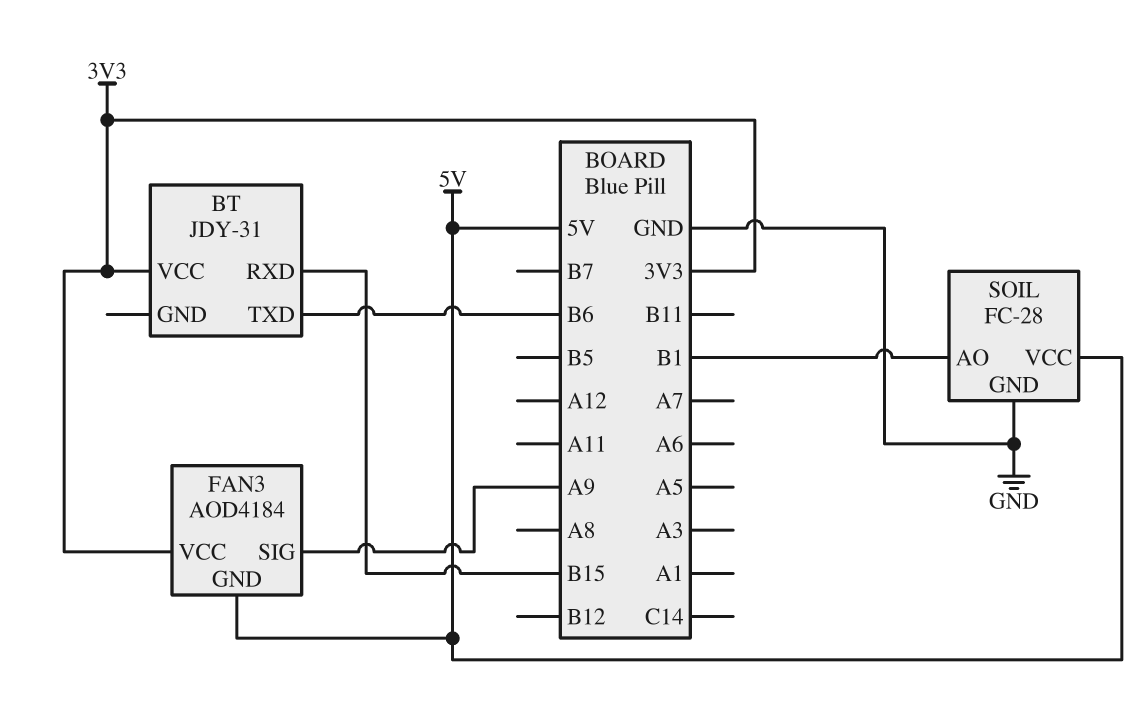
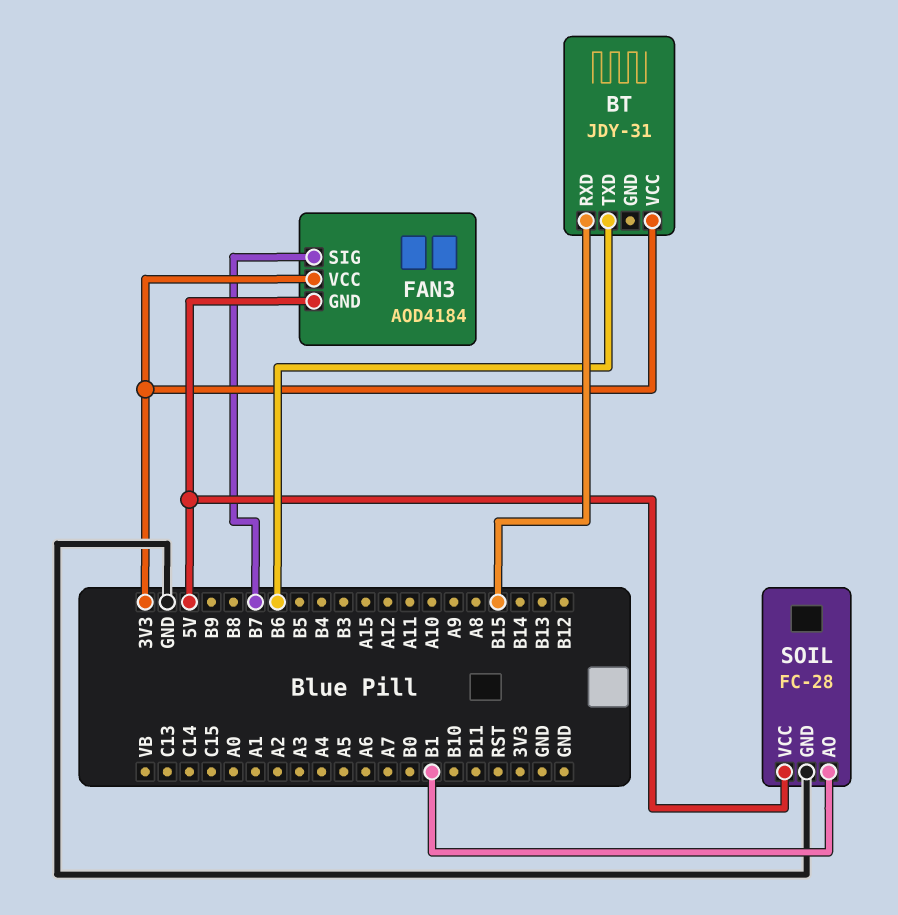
FAN3 pin SIG: A9 -> B7

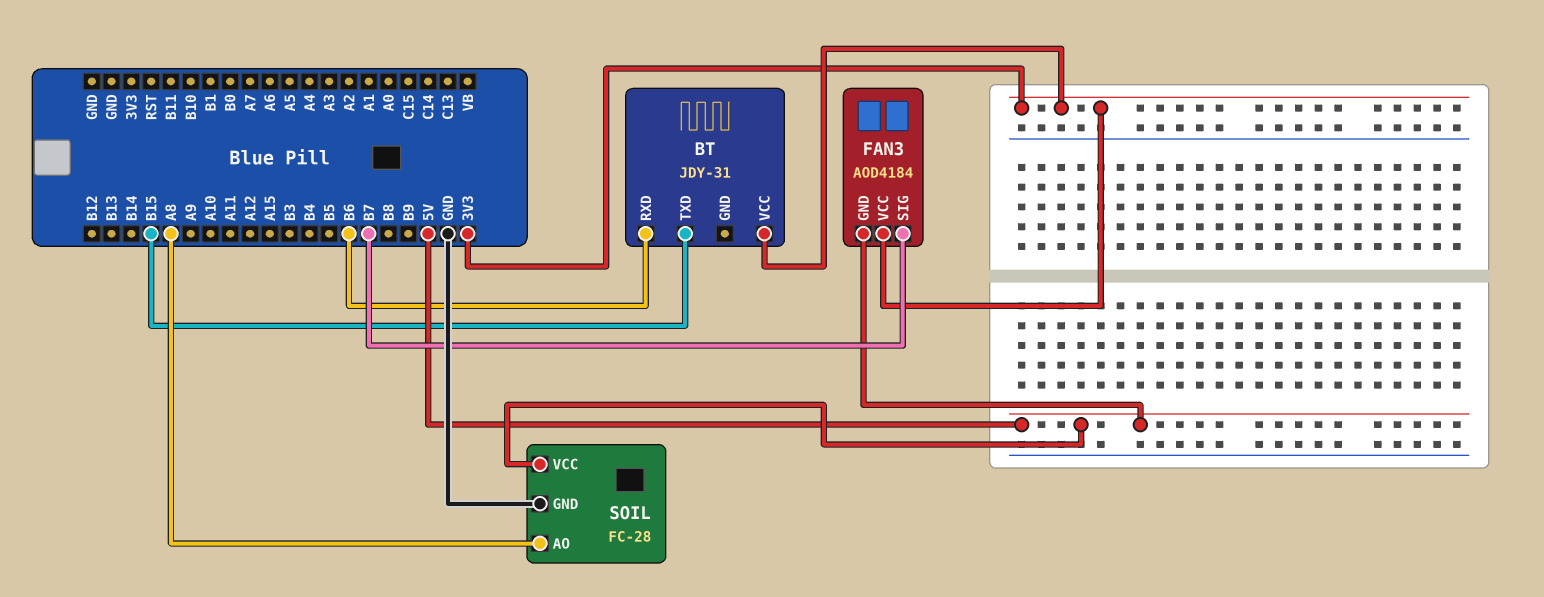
BT pin RXD: B15 -> B6
BT pin TXD: B6 -> B15
SOIL pin AO: B1 -> A8

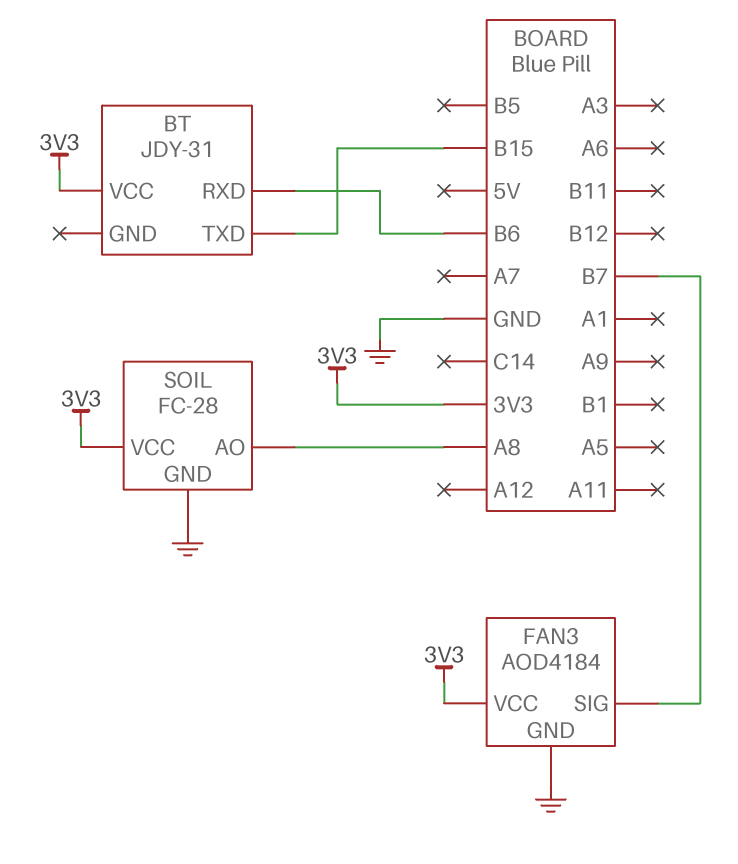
FAN3 pin GND: 5V -> GND
SOIL pin VCC: 5V -> 3V3

